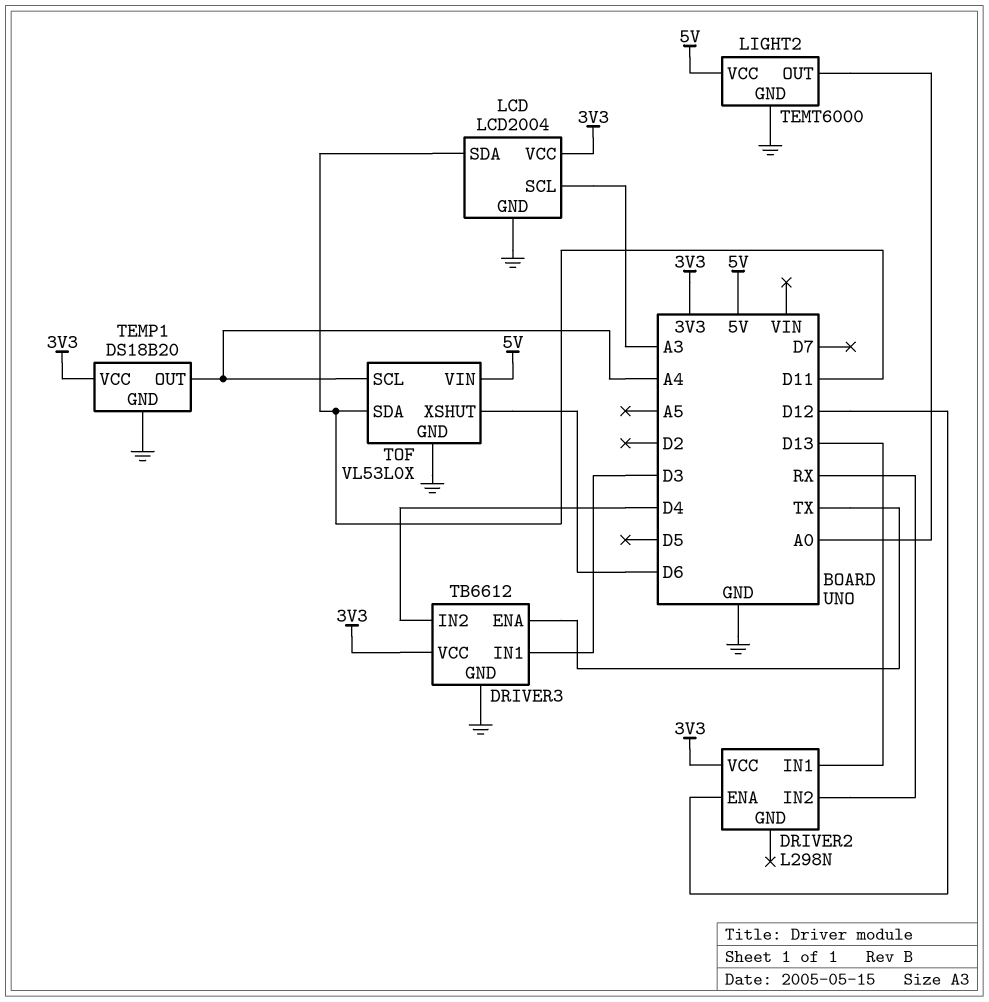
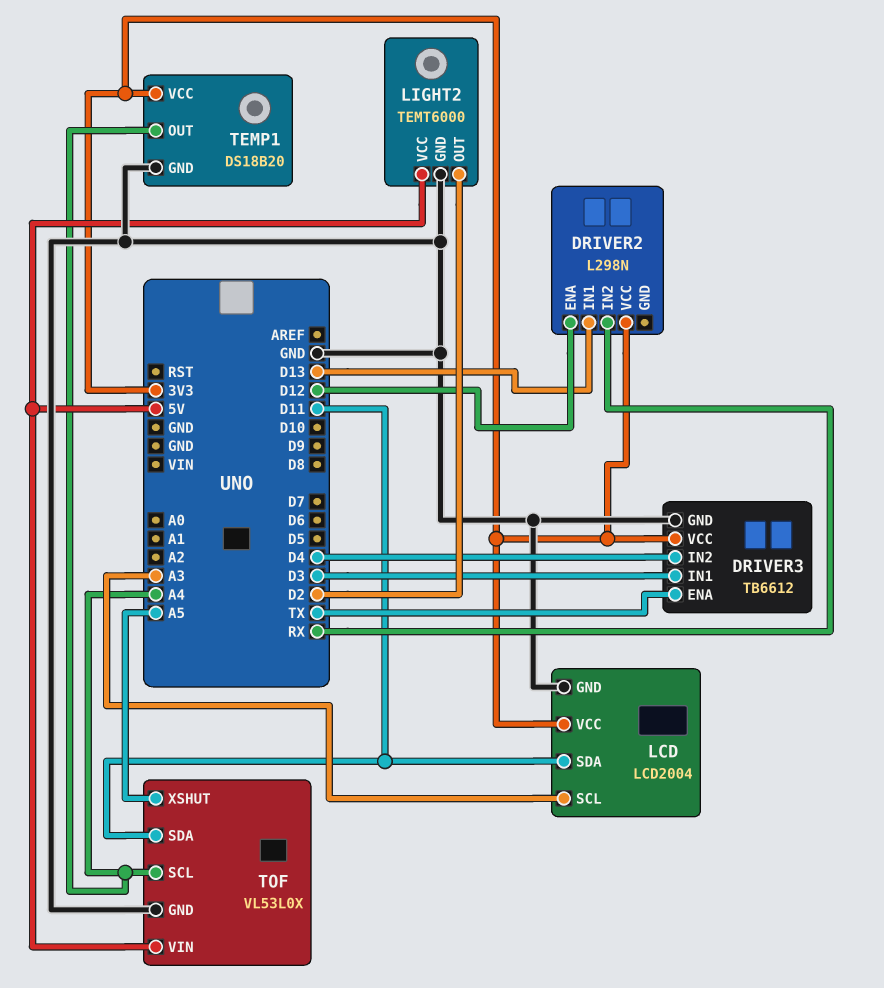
LIGHT2 pin OUT: A0 -> D2
TOF pin XSHUT: D6 -> A5

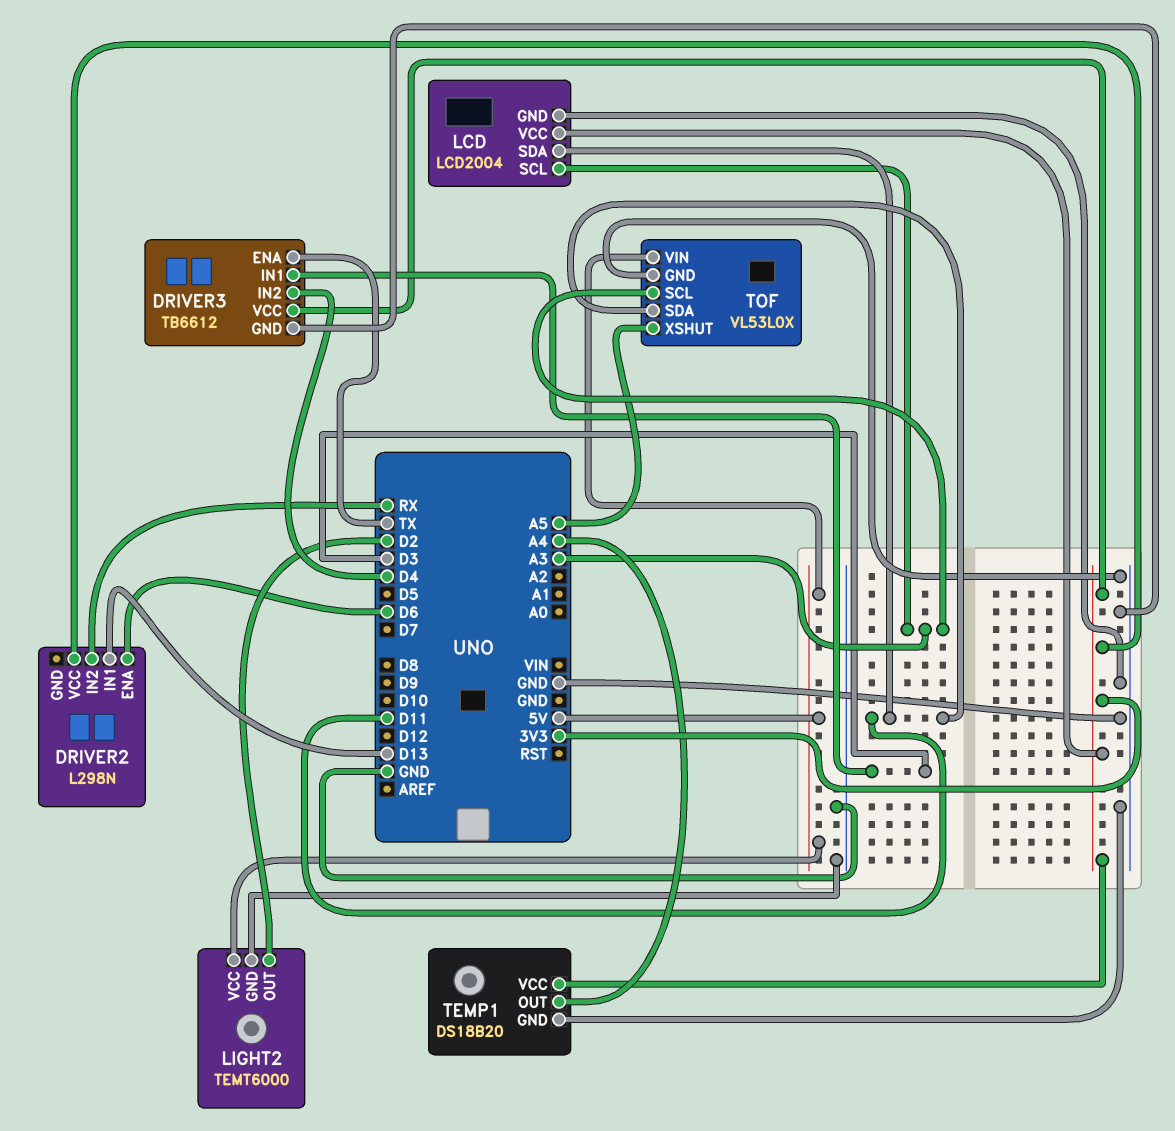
DRIVER2 pin ENA: D12 -> D6
TOF pin SCL: A4 -> A3

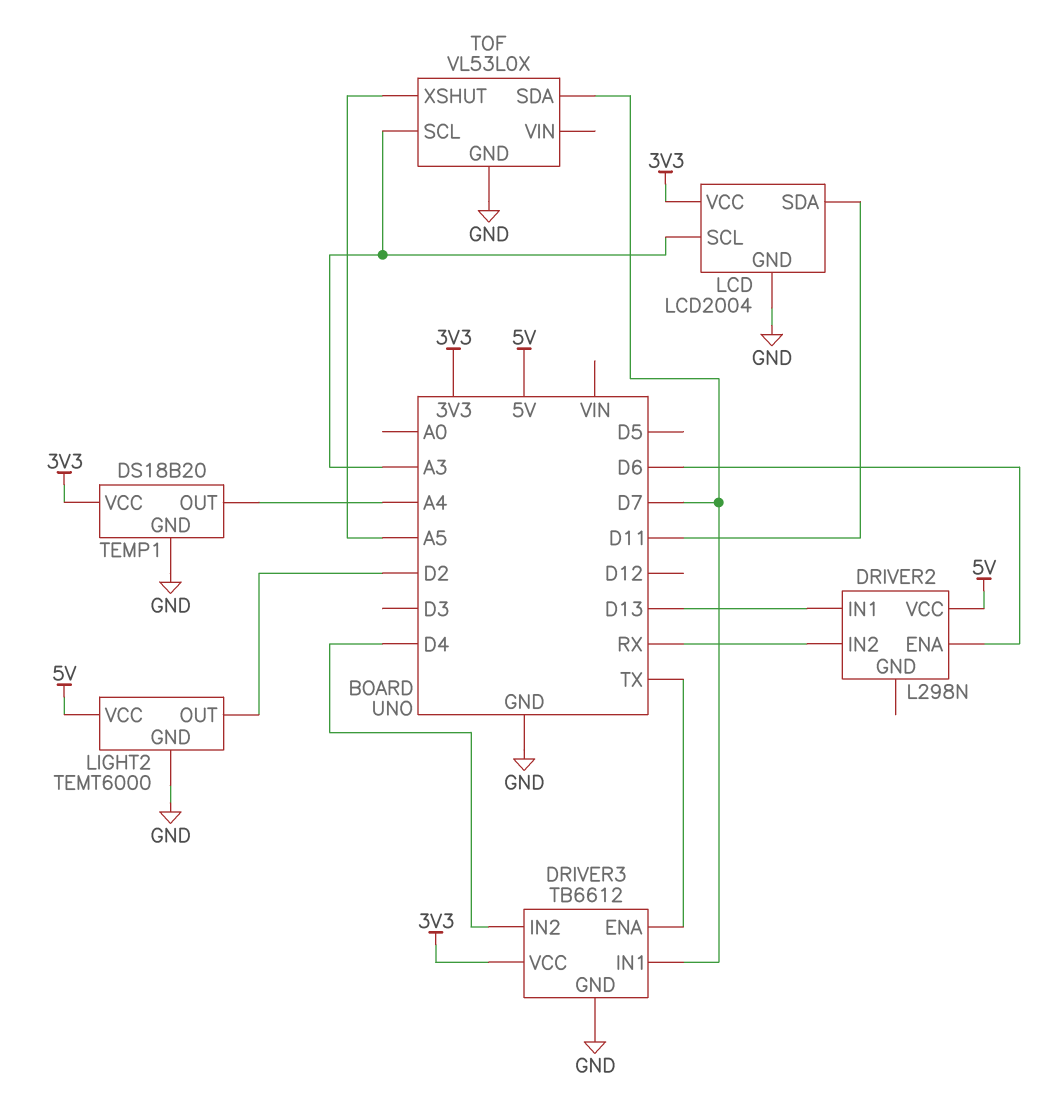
DRIVER2 pin VCC: 3V3 -> 5V
DRIVER3 pin IN1: D3 -> D7
TOF pin SDA: D11 -> D7
TOF pin VIN: 5V -> none

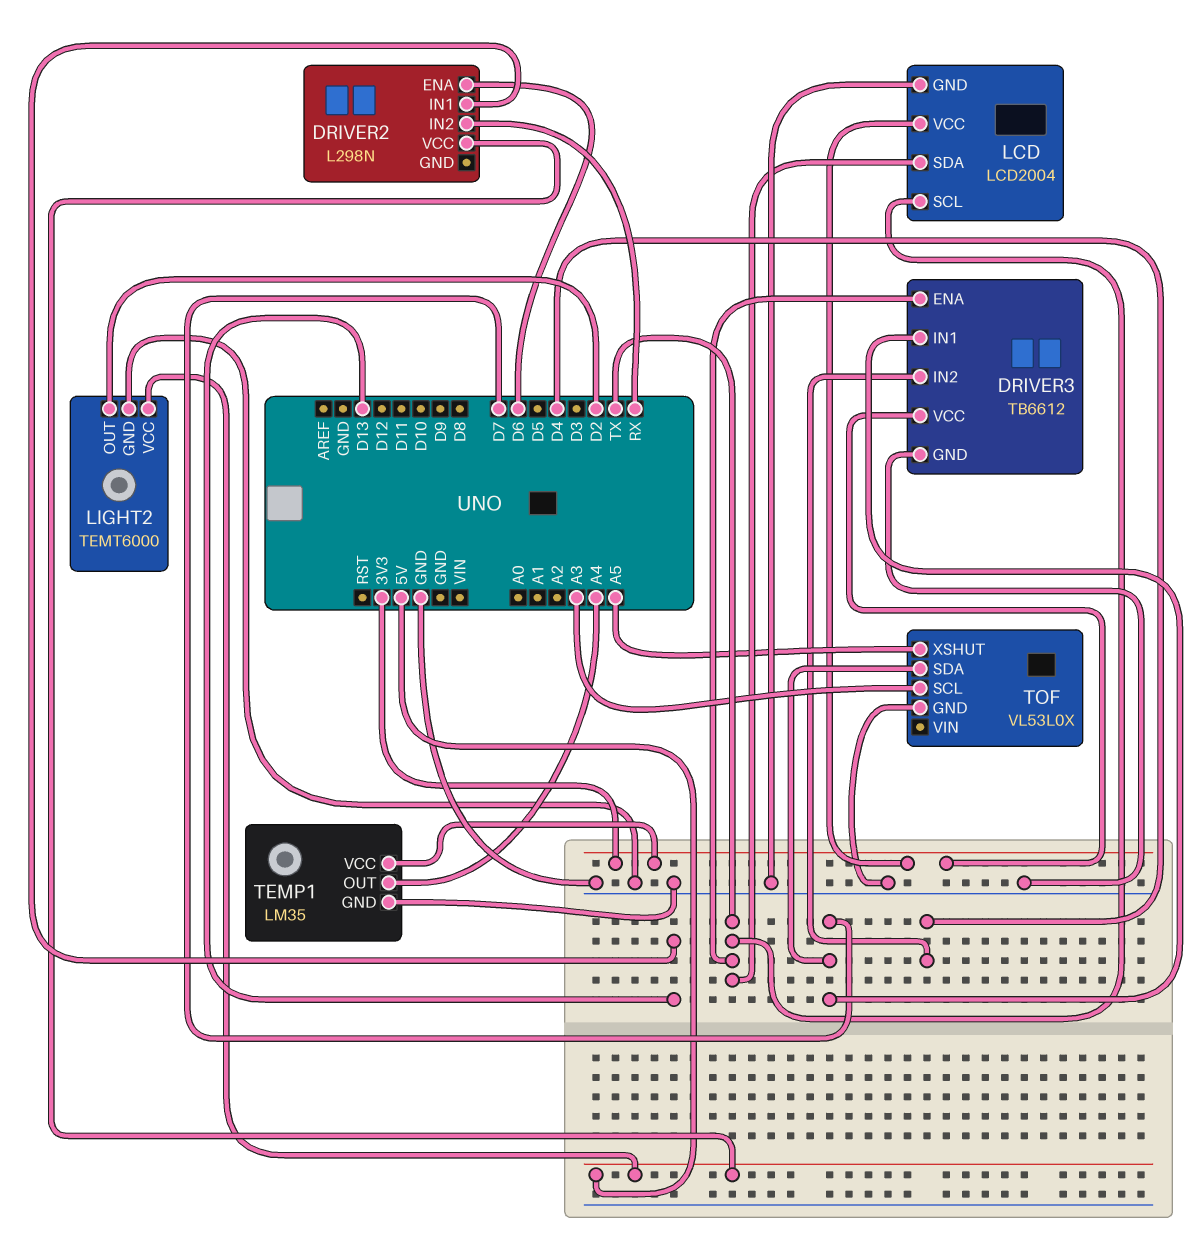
LCD pin SCL: A3 -> TX
LCD pin SDA: D11 -> TX
TEMP1: DS18B20 -> LM35

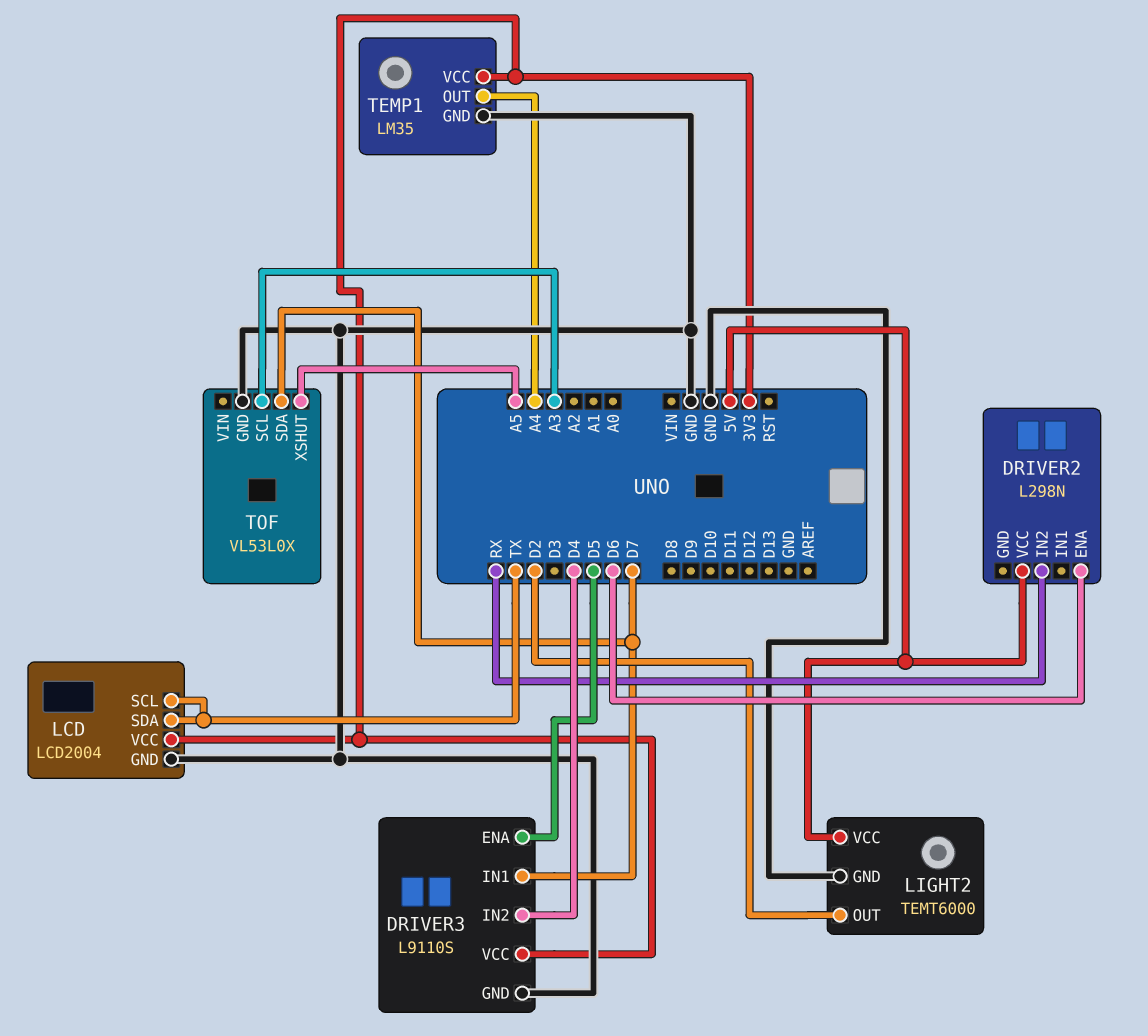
DRIVER2 pin IN1: D13 -> none
DRIVER3: TB6612 -> L9110S
DRIVER3 pin ENA: TX -> D5

